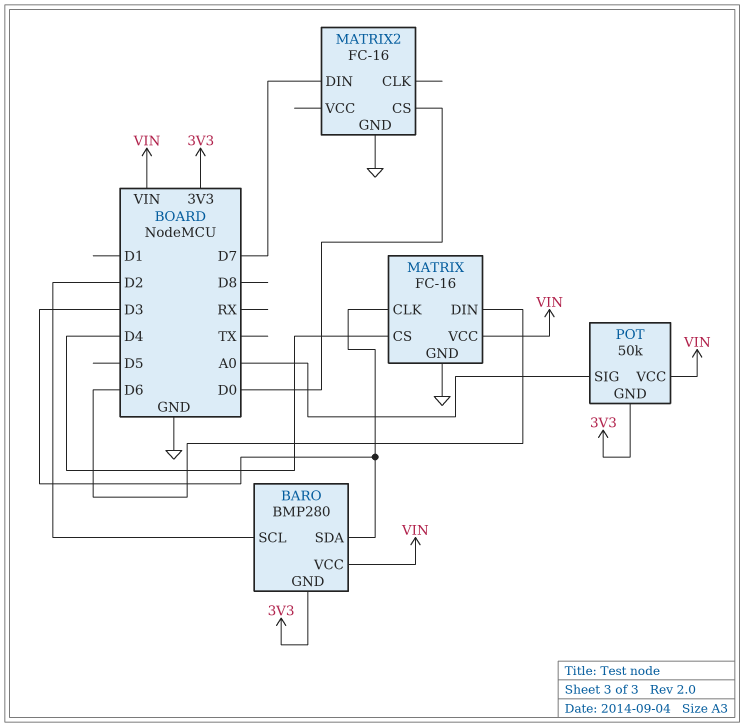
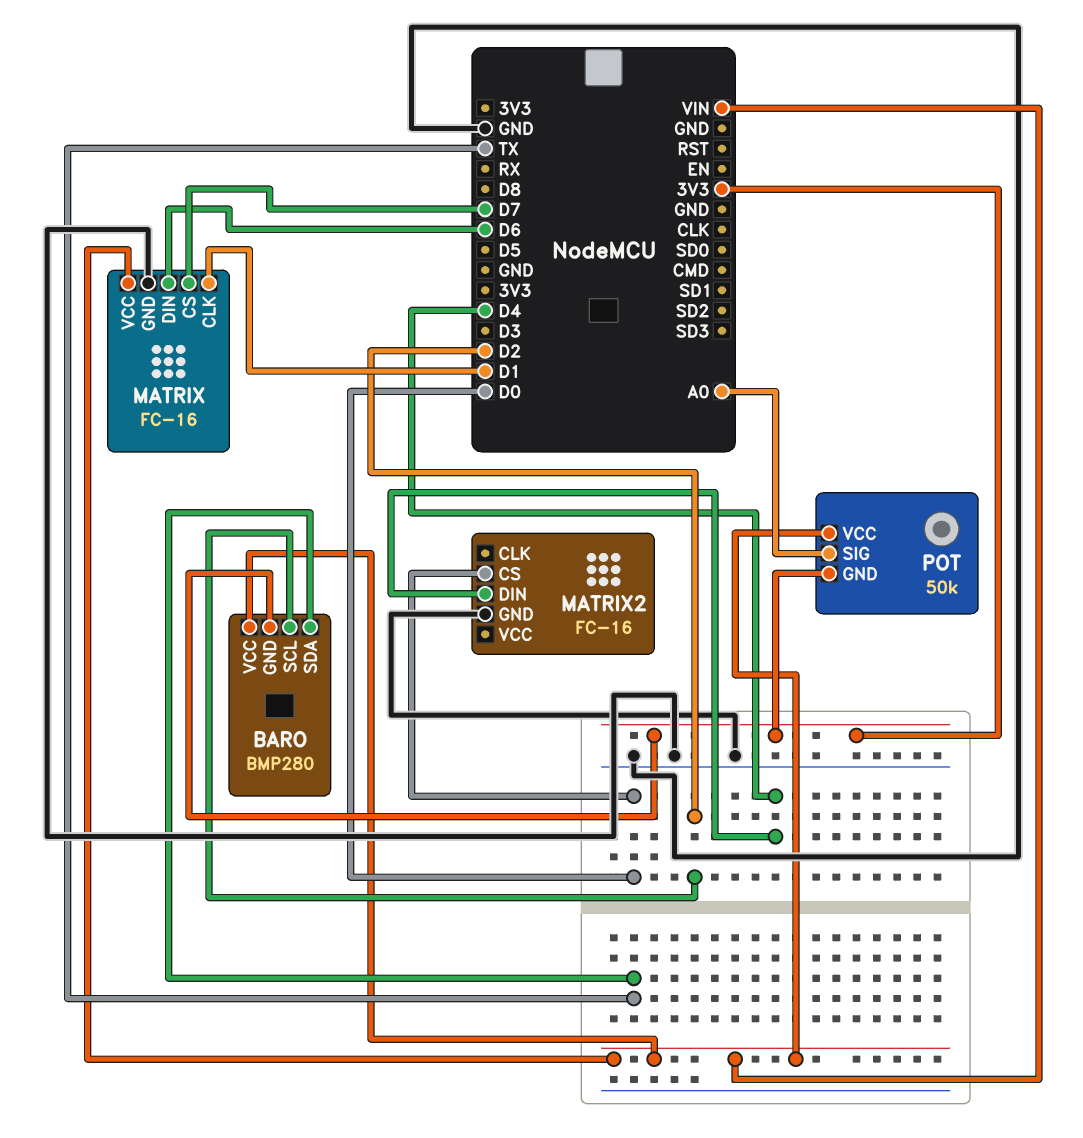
BARO pin SDA: D3 -> TX
MATRIX pin CLK: D3 -> D1
MATRIX pin CS: D4 -> D7
MATRIX2 pin DIN: D7 -> D4

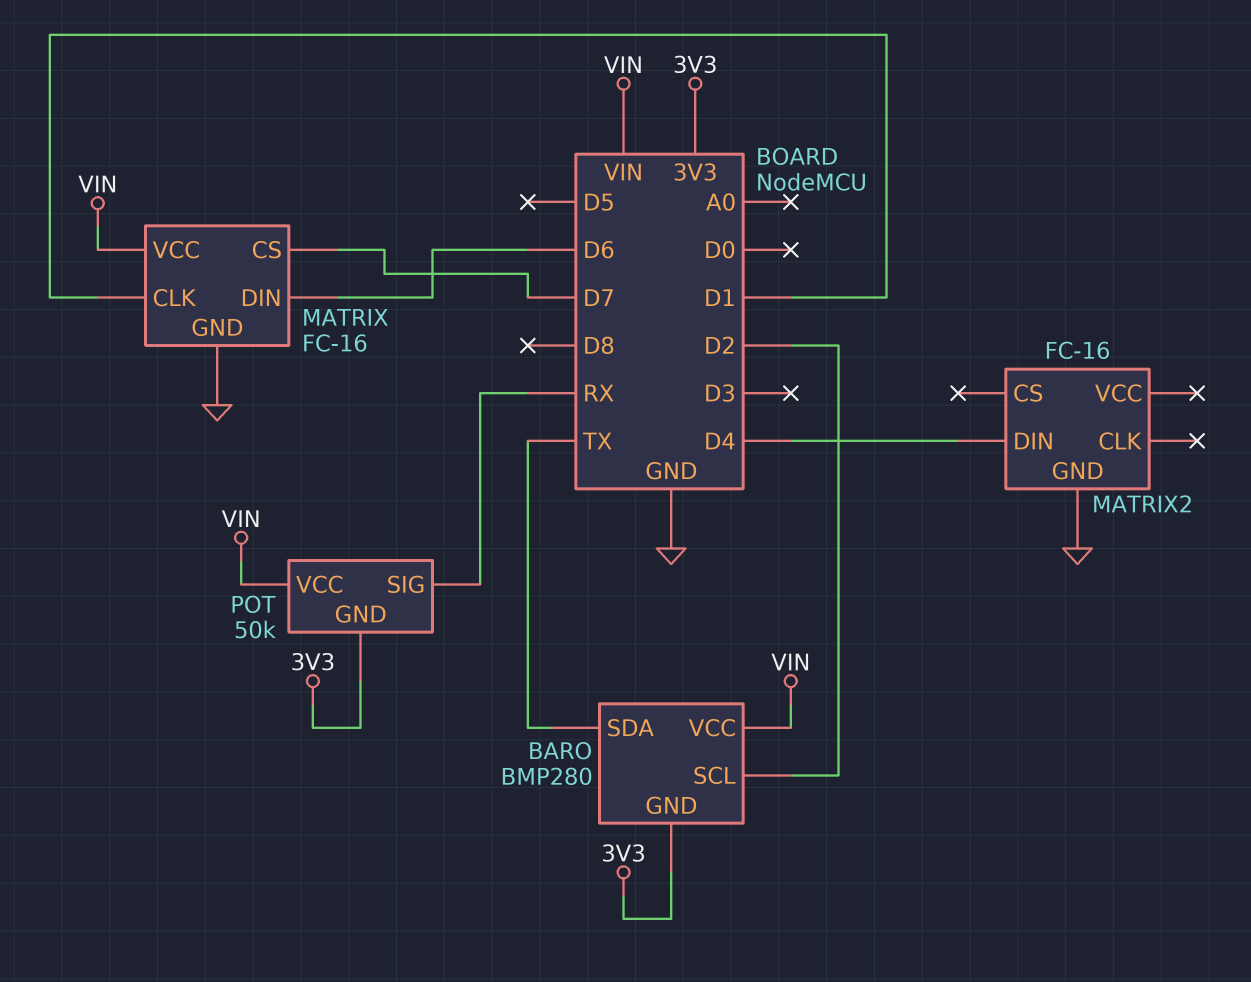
MATRIX2 pin CS: D0 -> none
POT pin SIG: A0 -> RX

